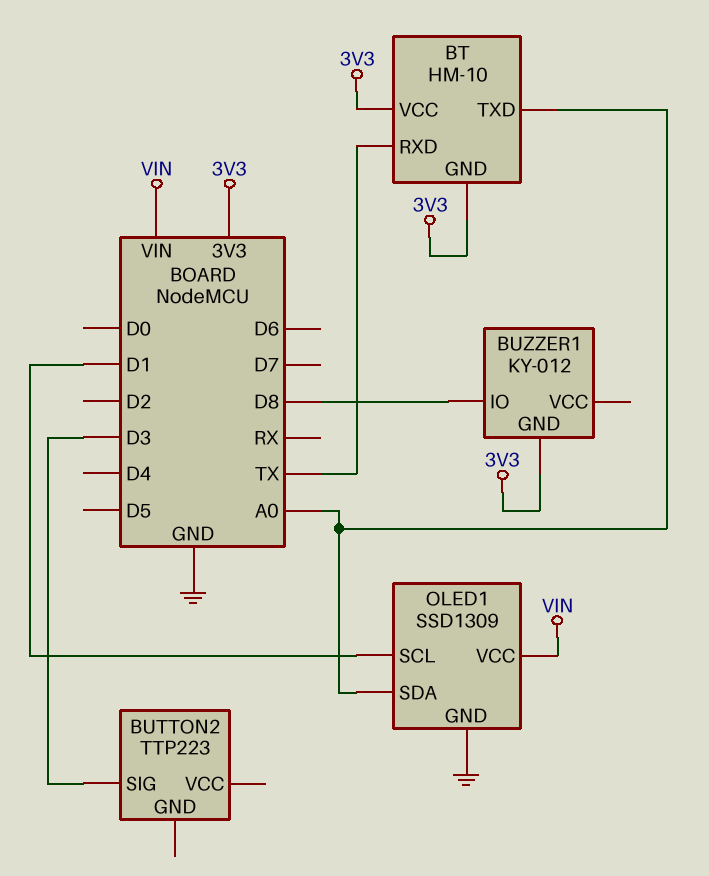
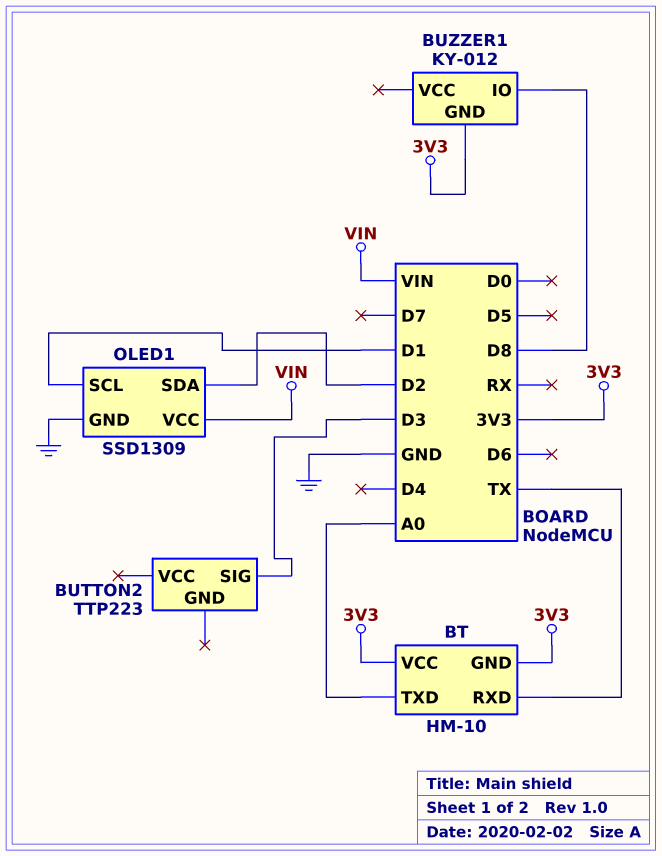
OLED1 pin SDA: A0 -> D2

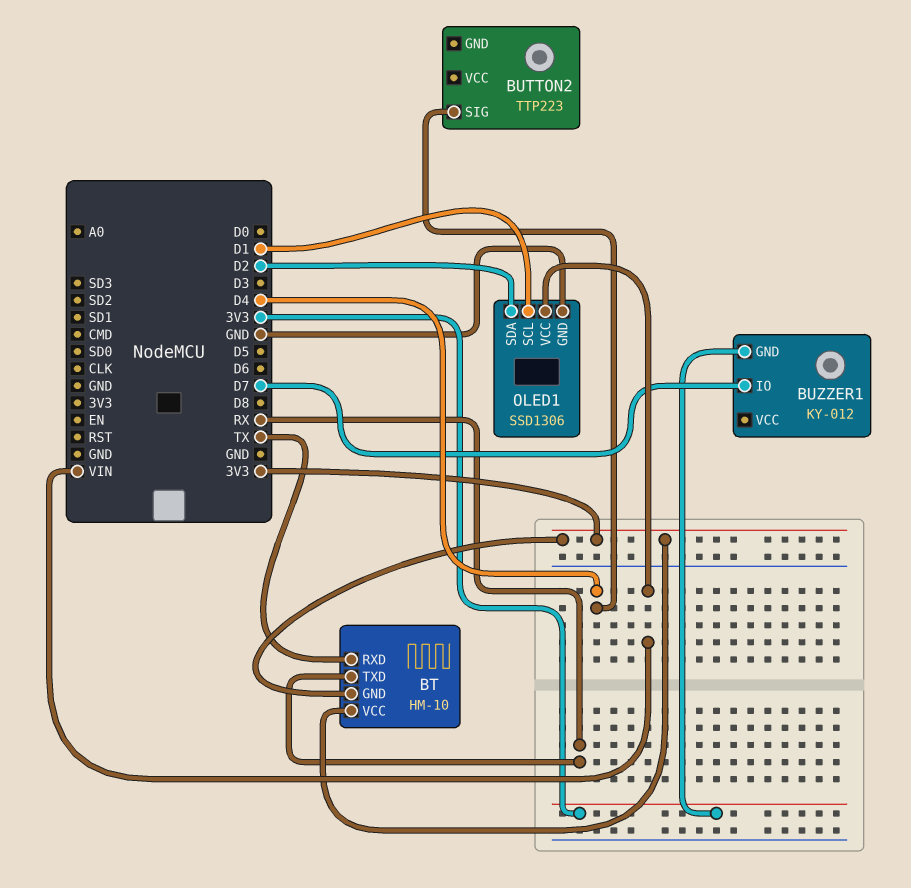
BT pin TXD: A0 -> RX
BUTTON2 pin SIG: D3 -> D4
BUZZER1 pin IO: D8 -> D7
OLED1: SSD1309 -> SSD1306

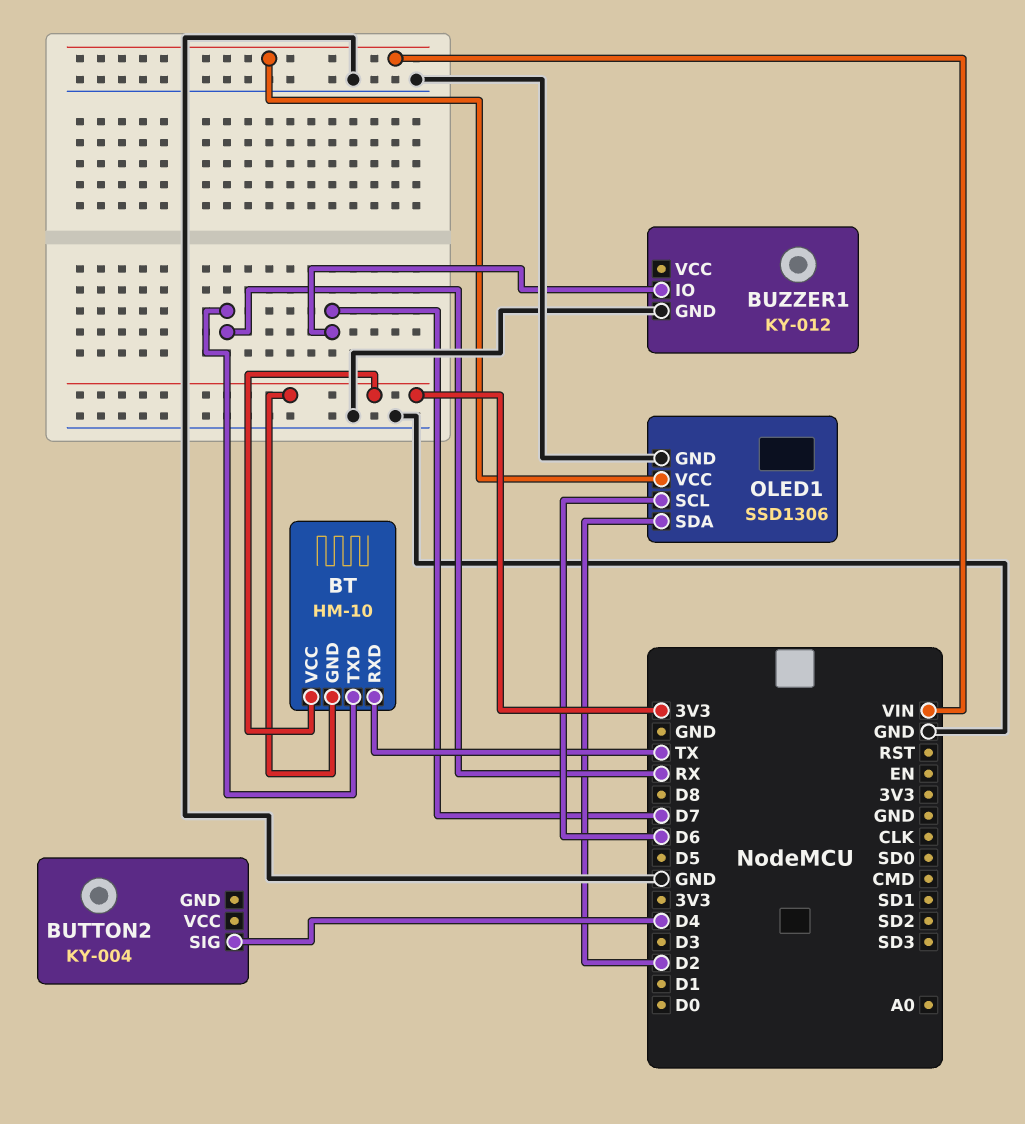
BUTTON2: TTP223 -> KY-004
BUZZER1 pin GND: 3V3 -> GND
OLED1 pin SCL: D1 -> D6

